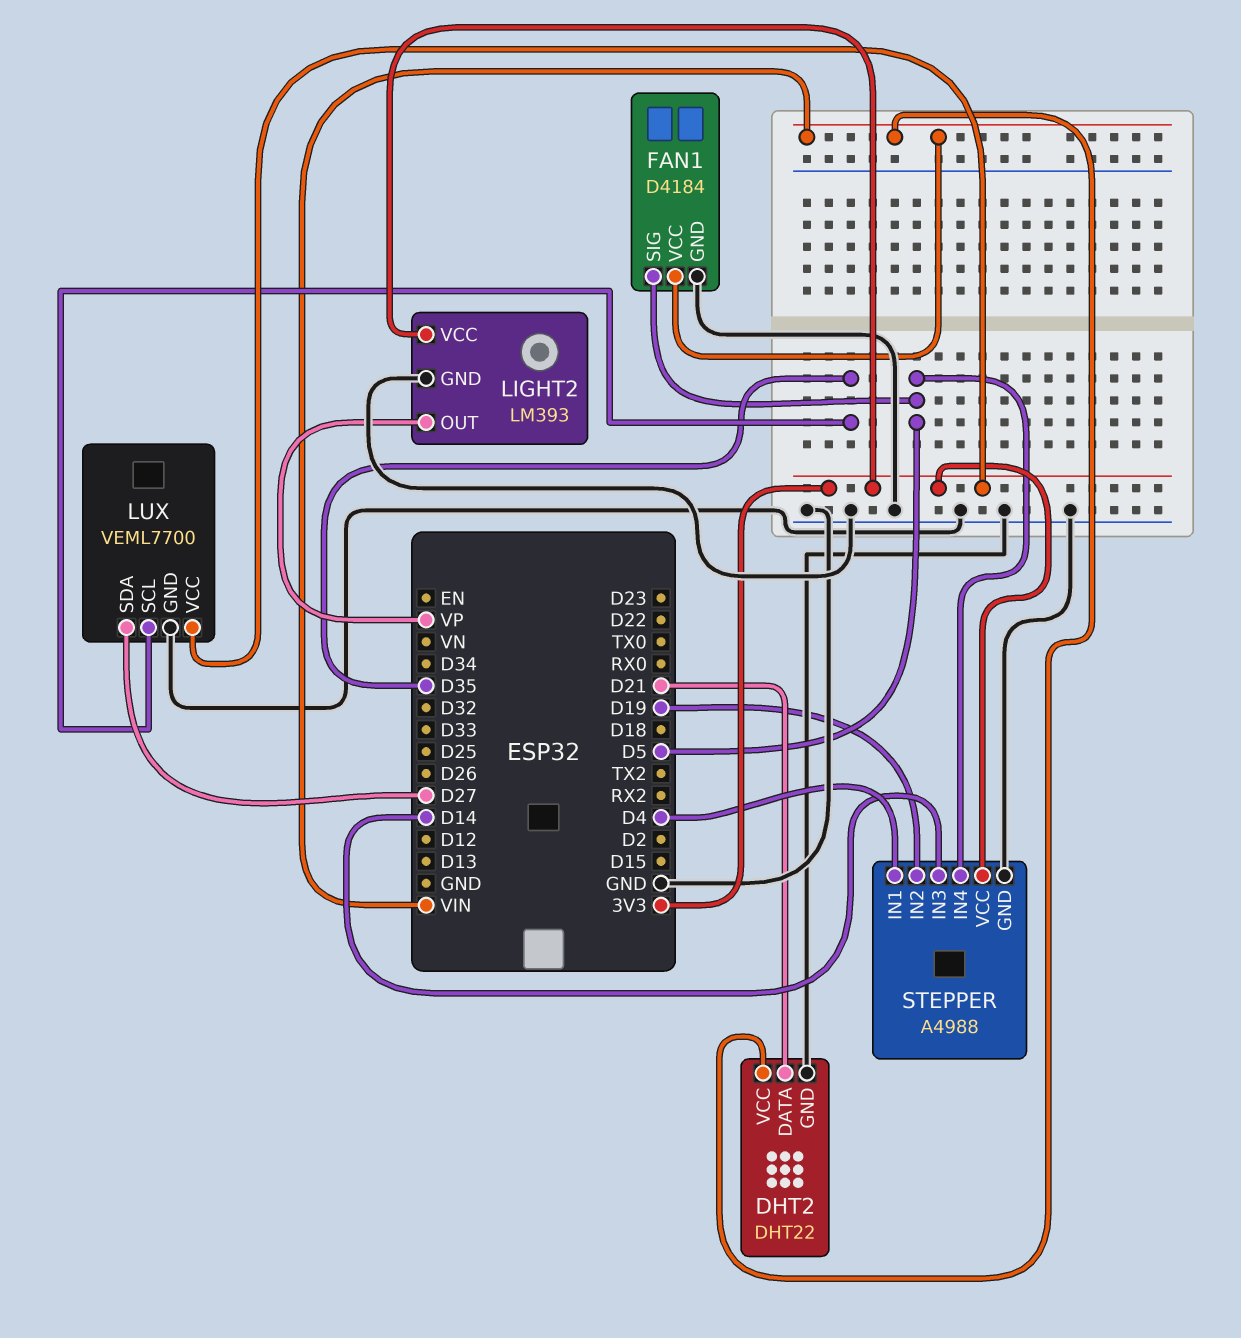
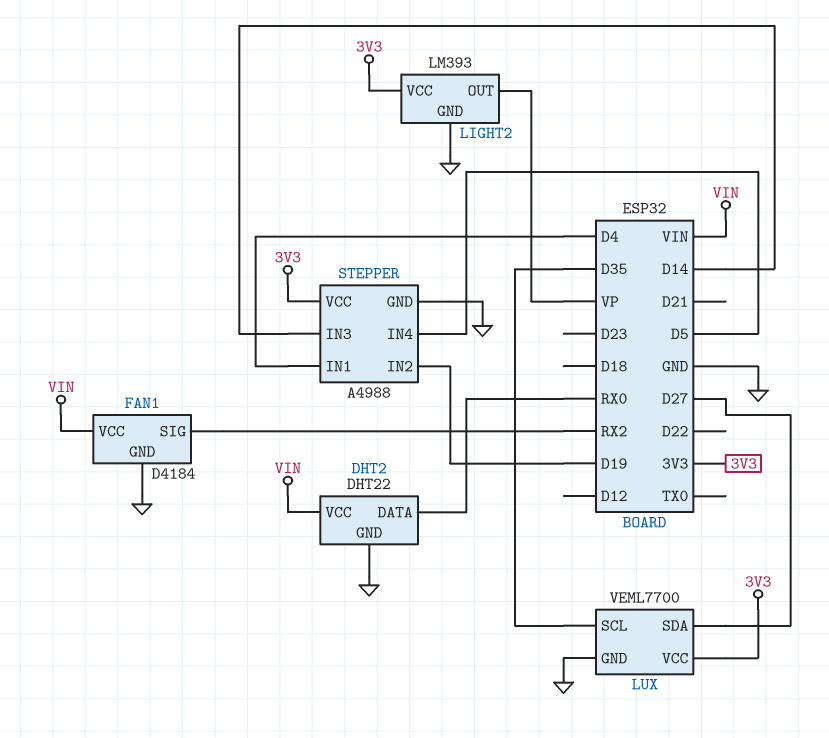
DHT2 pin DATA: D21 -> RX0
FAN1 pin SIG: D5 -> RX2

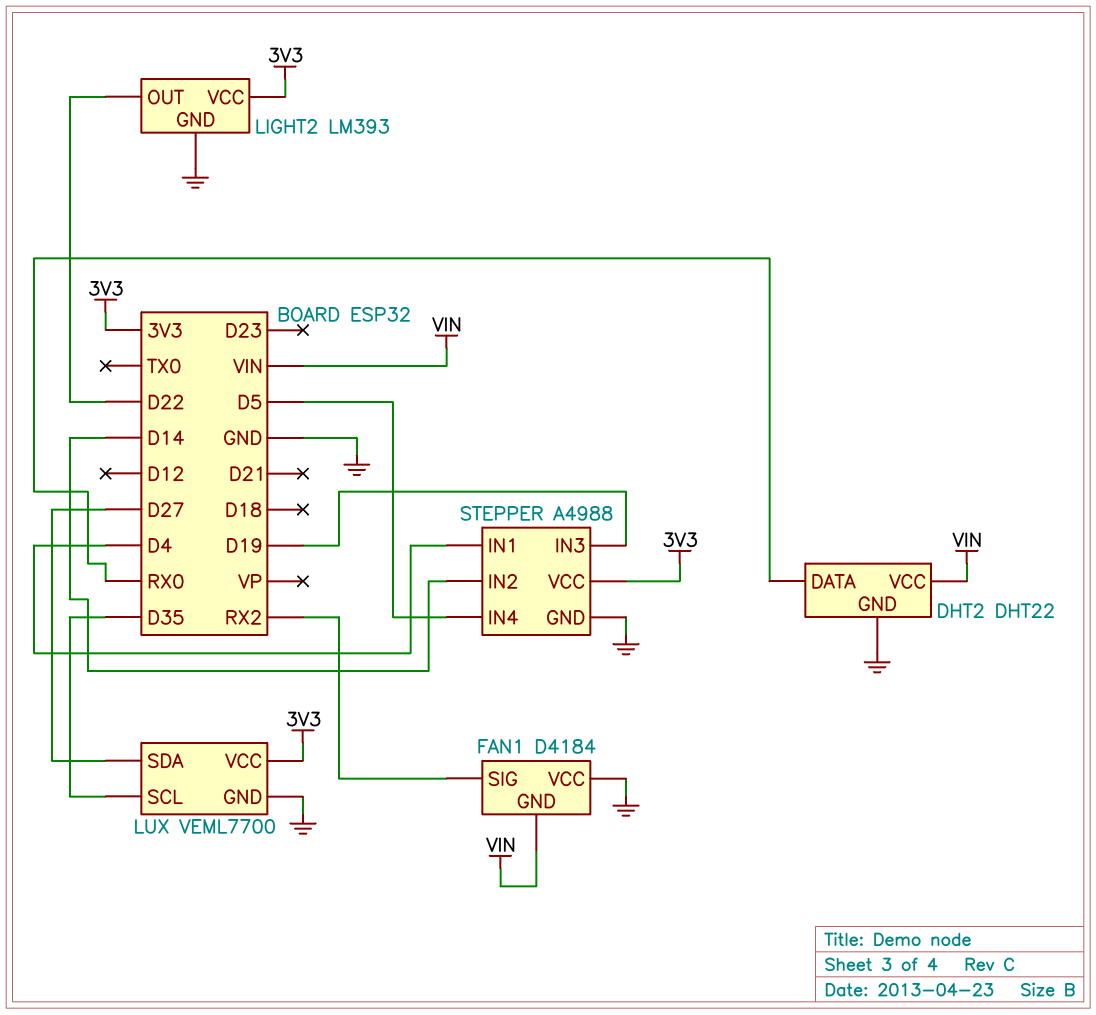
FAN1 pin GND: GND -> VIN
FAN1 pin VCC: VIN -> GND
LIGHT2 pin OUT: VP -> D22
STEPPER pin IN2: D19 -> D14
STEPPER pin IN3: D14 -> D19

